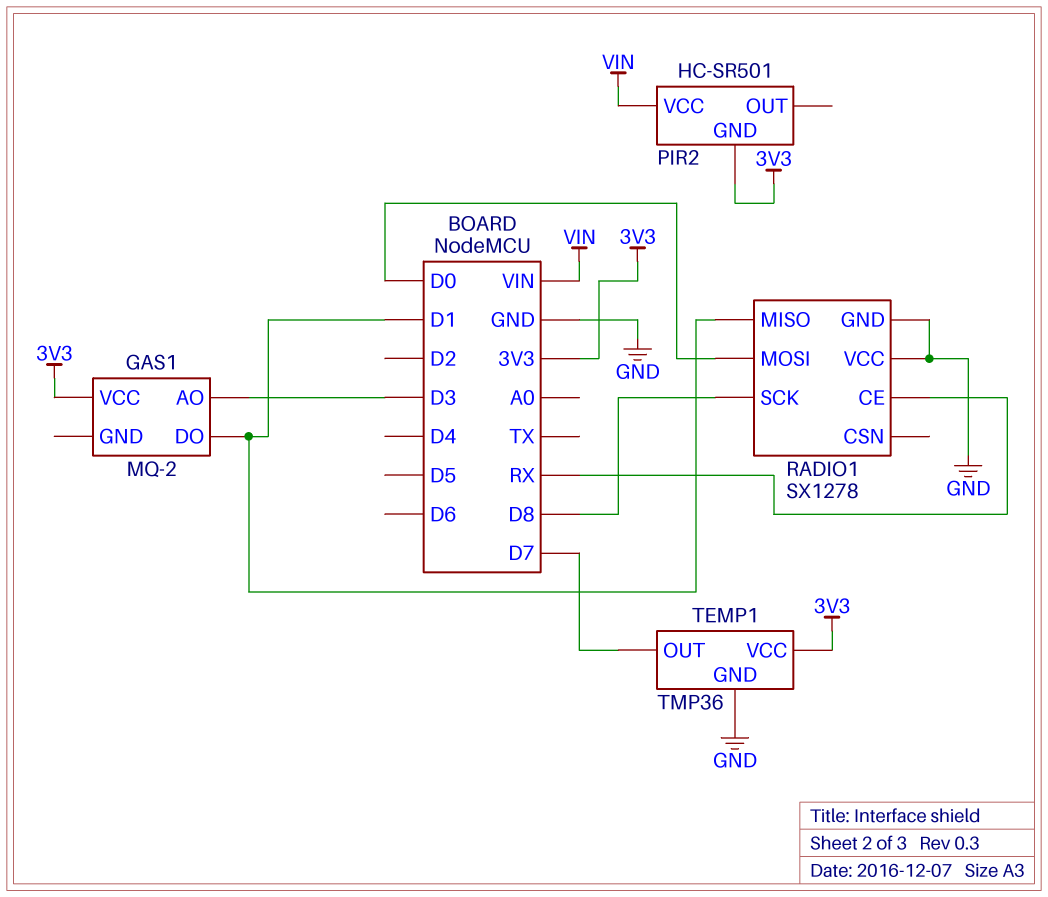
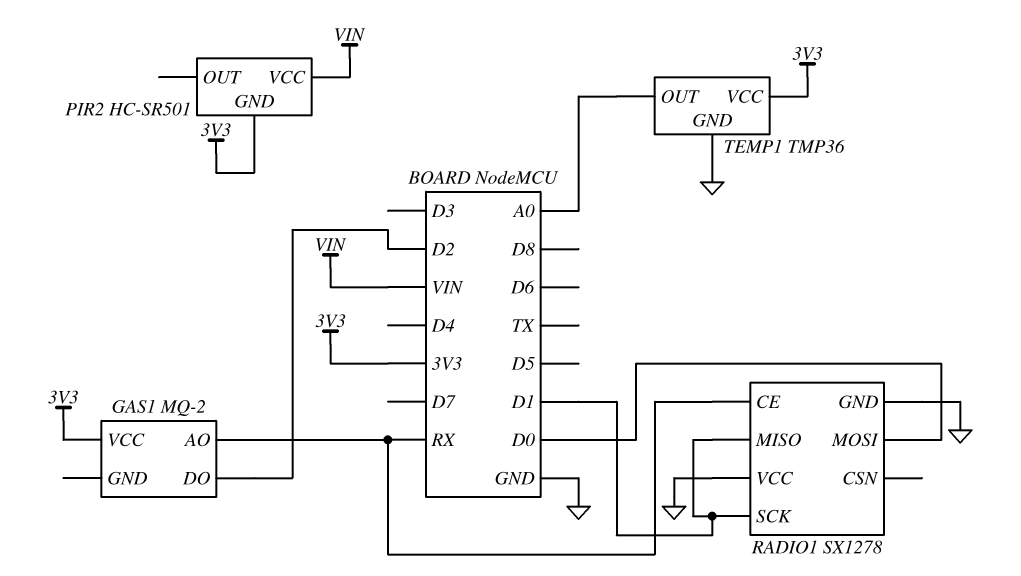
GAS1 pin AO: D3 -> RX
GAS1 pin DO: D1 -> D2
RADIO1 pin SCK: D8 -> D1
TEMP1 pin OUT: D7 -> A0

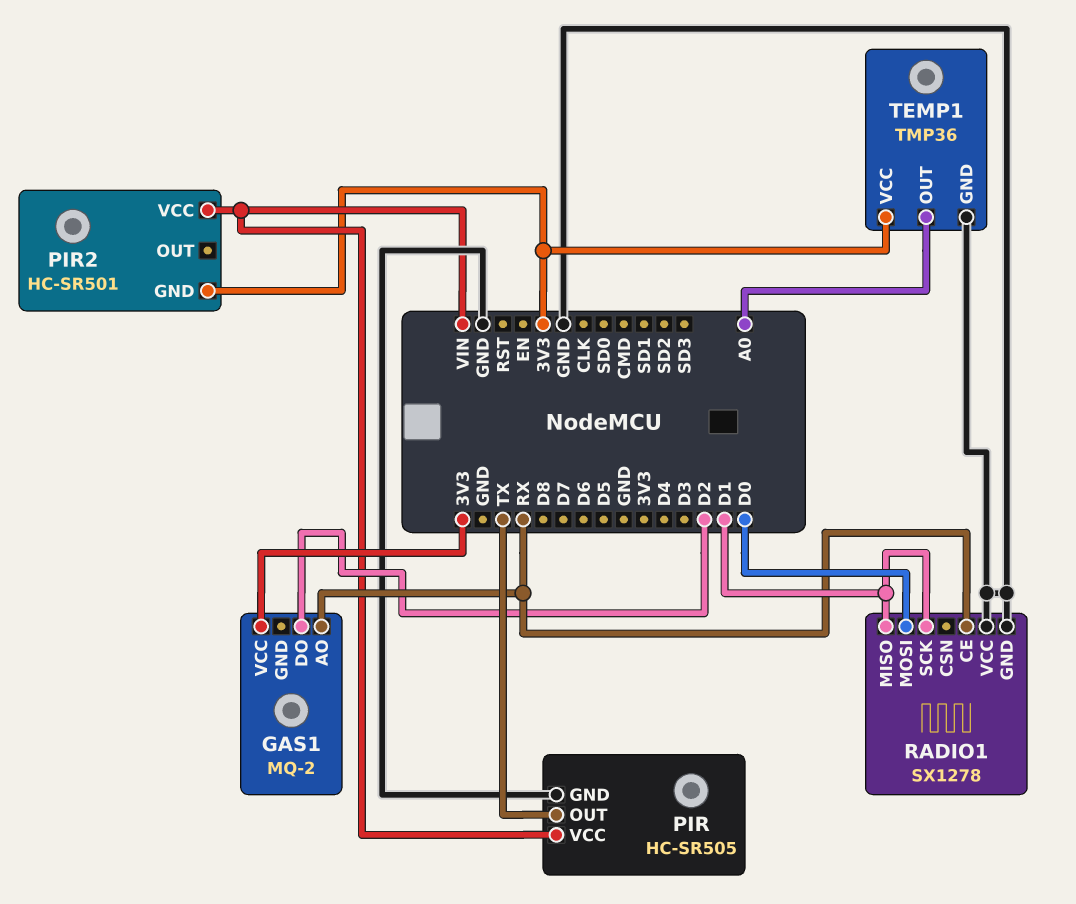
PIR: none -> HC-SR505
PIR pin GND: none -> GND
PIR pin OUT: none -> TX
PIR pin VCC: none -> VIN

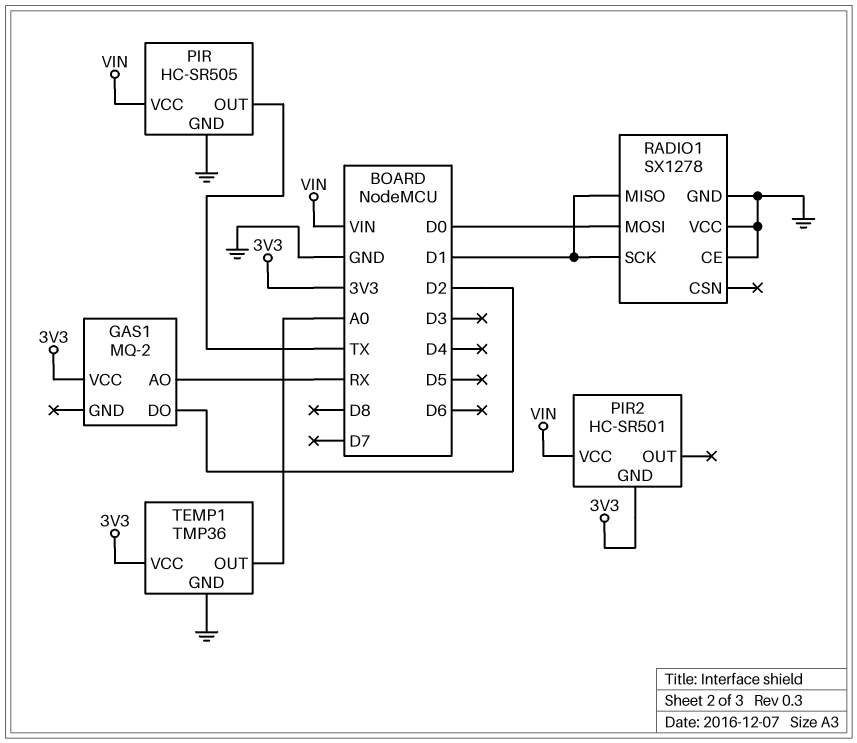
RADIO1 pin CE: RX -> GND

